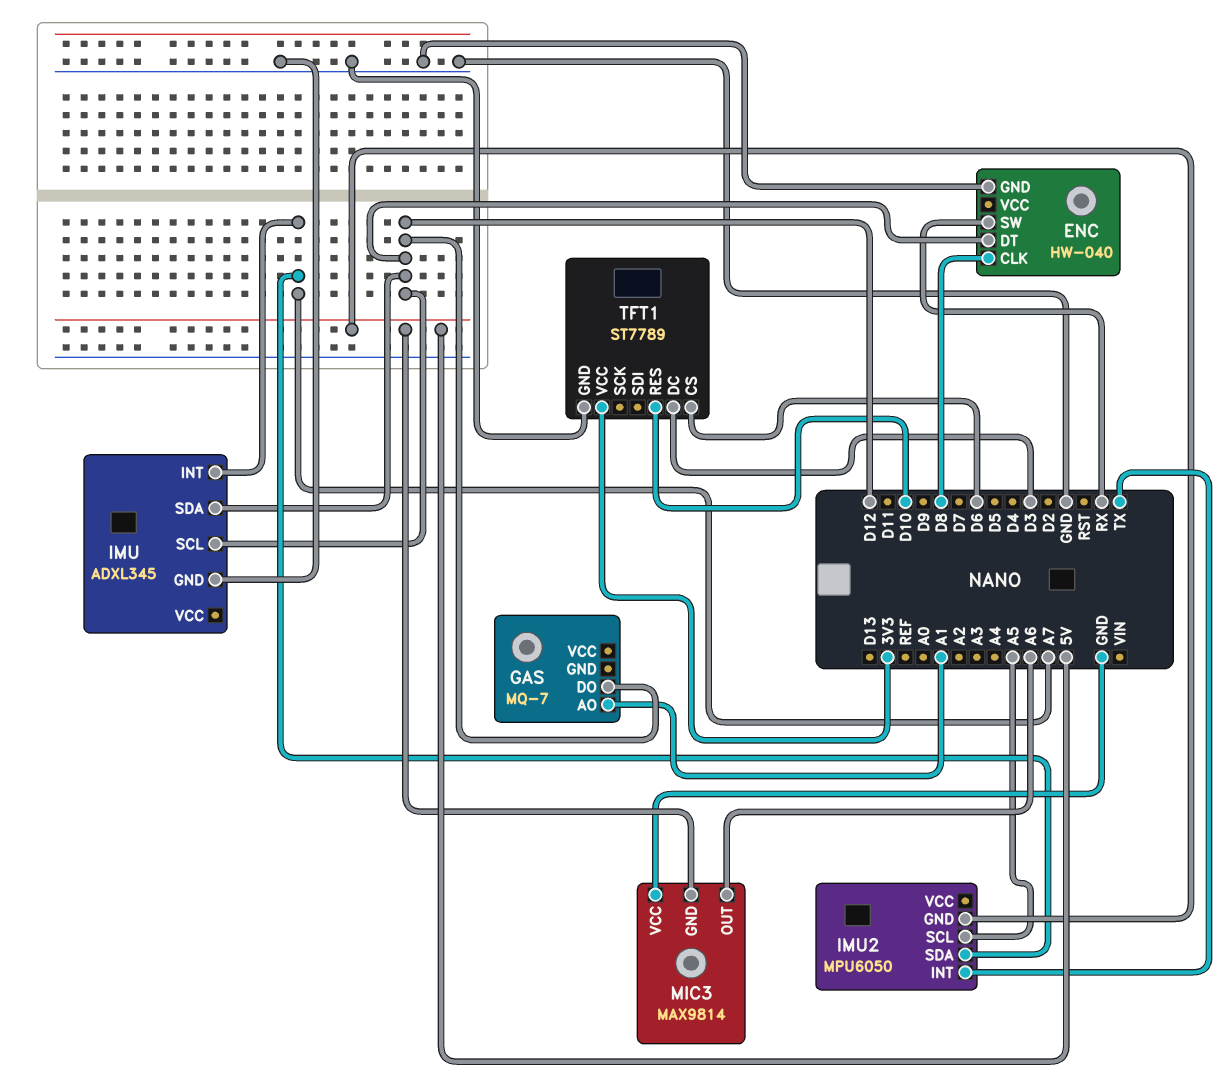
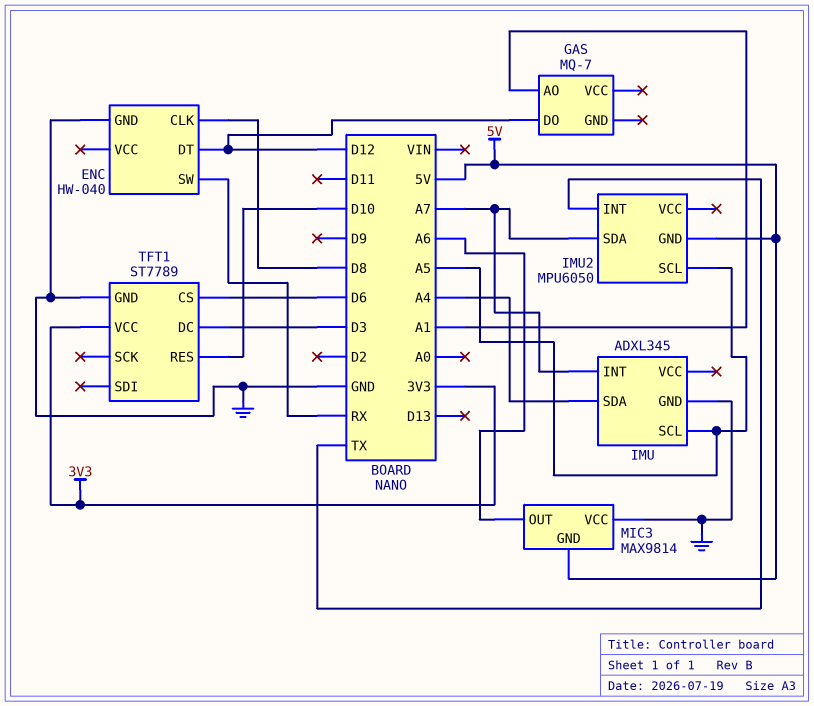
IMU pin SCL: D12 -> A5
IMU pin SDA: D12 -> A4

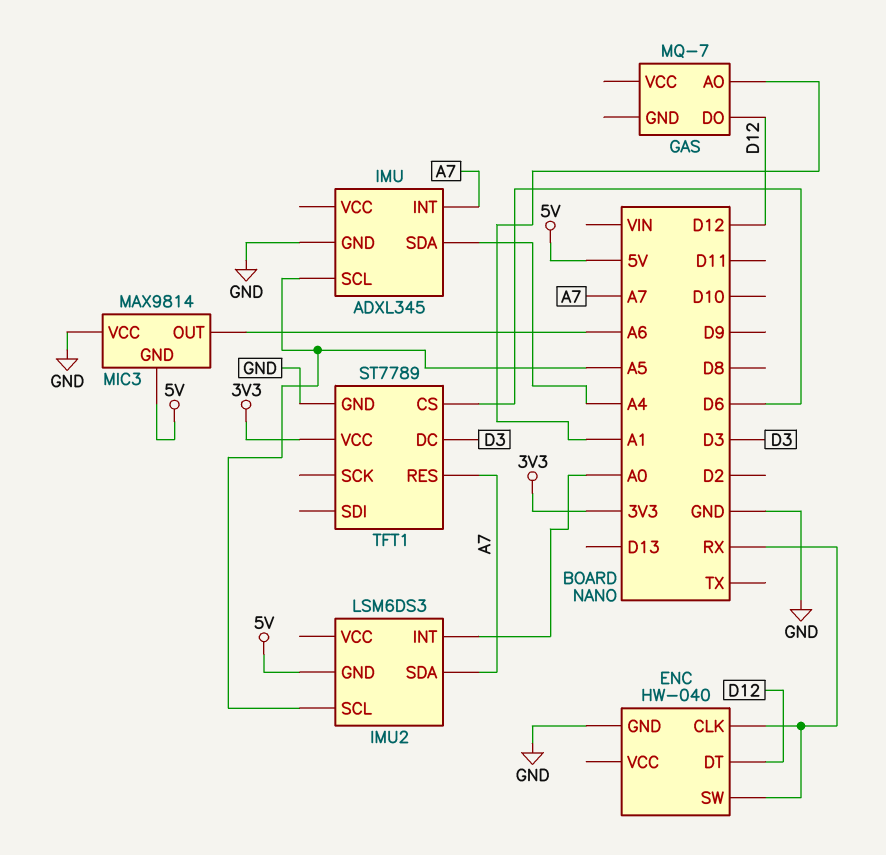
ENC pin CLK: D8 -> RX
IMU2: MPU6050 -> LSM6DS3
IMU2 pin INT: TX -> A0
TFT1 pin RES: D10 -> A7

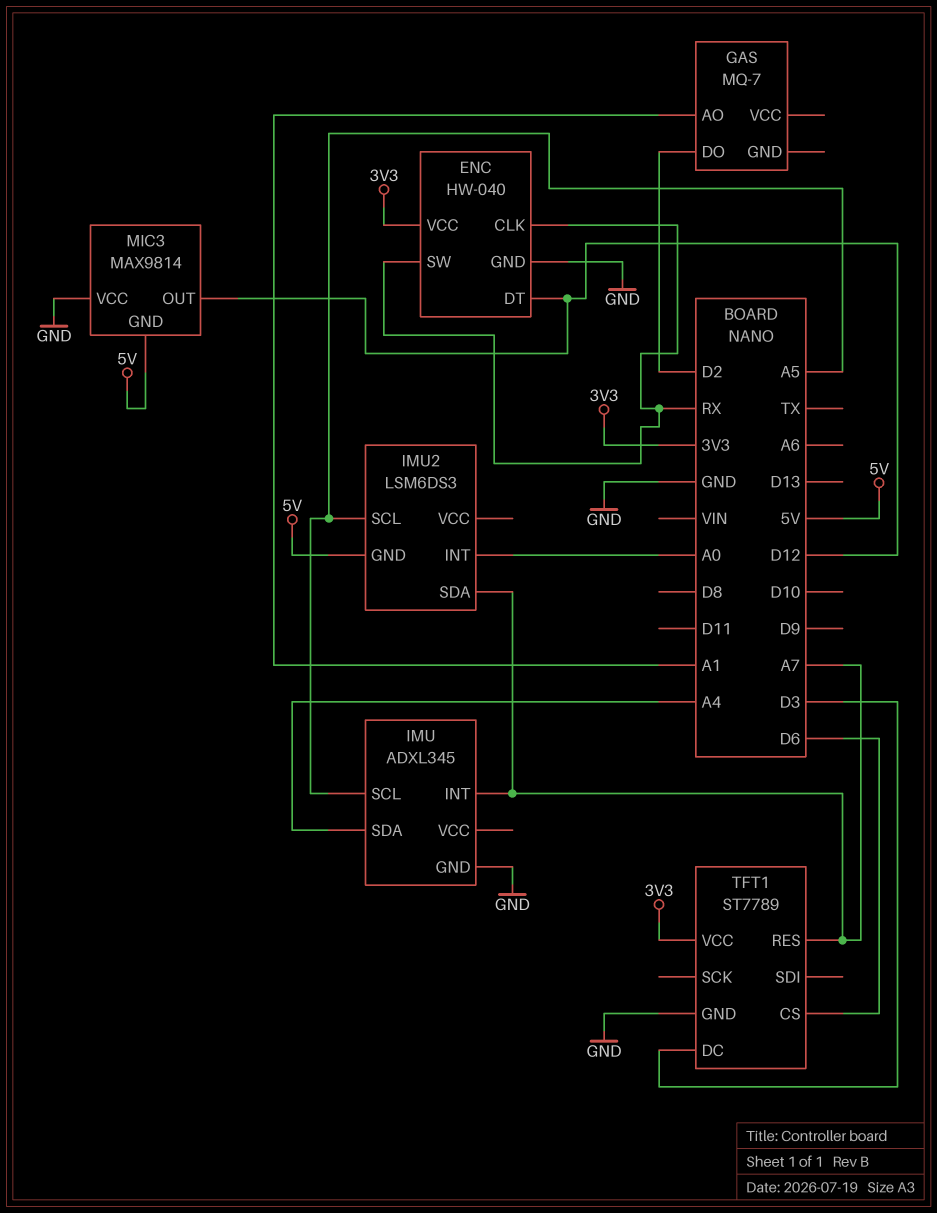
ENC pin VCC: none -> 3V3
GAS pin DO: D12 -> D2
MIC3 pin OUT: A6 -> D12

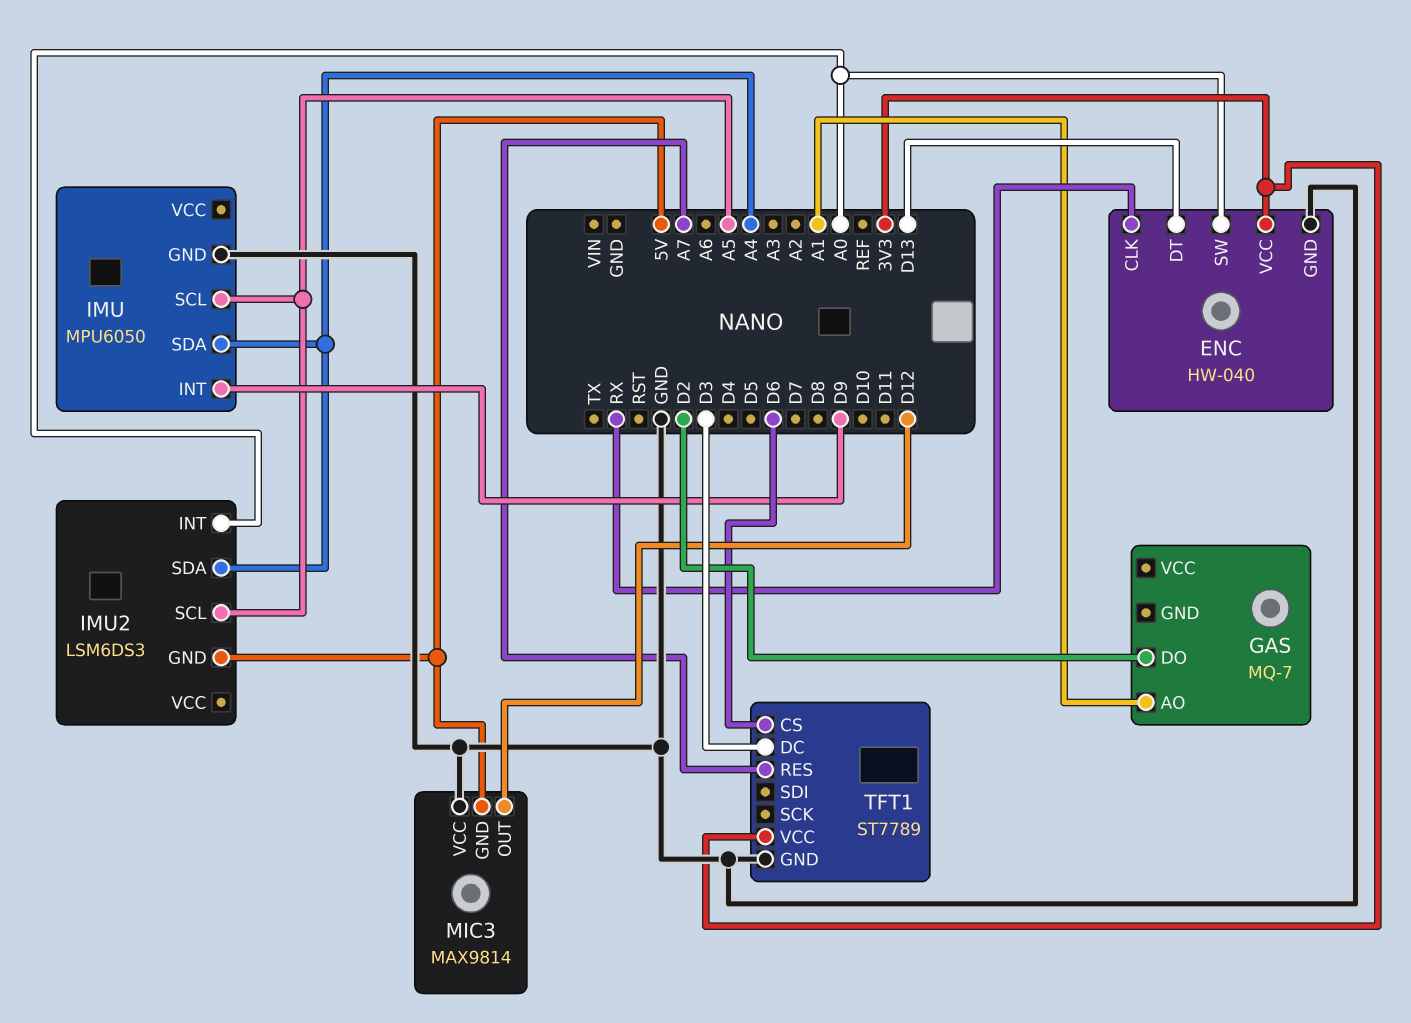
ENC pin DT: D12 -> D13
ENC pin SW: RX -> A0
IMU: ADXL345 -> MPU6050
IMU pin INT: A7 -> D9
IMU2 pin SDA: A7 -> A4

